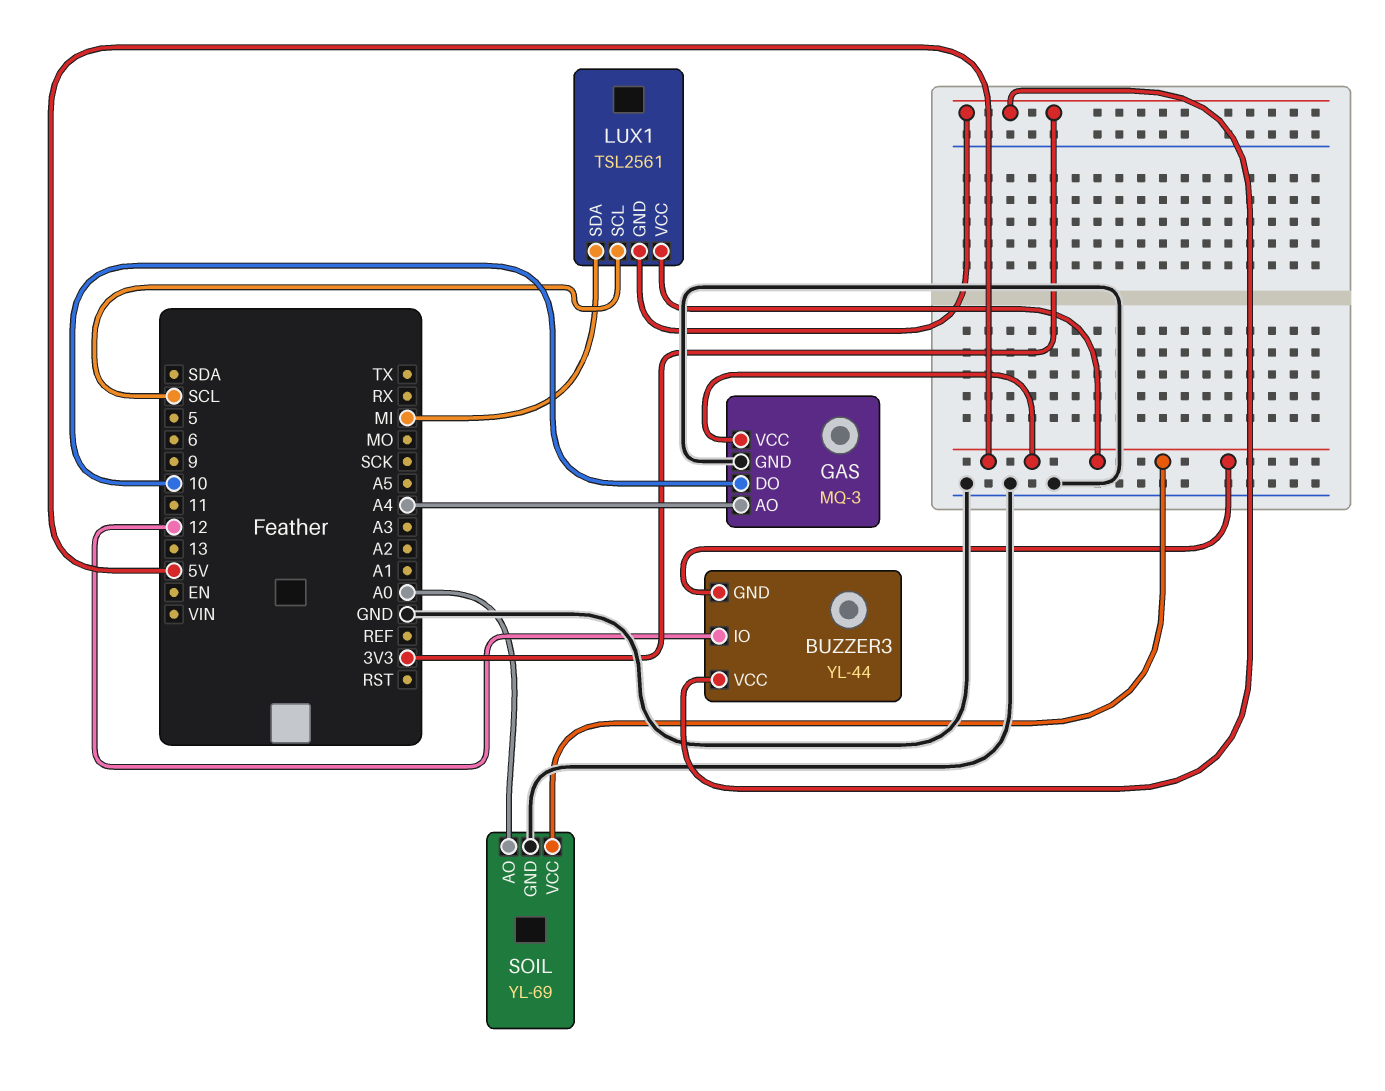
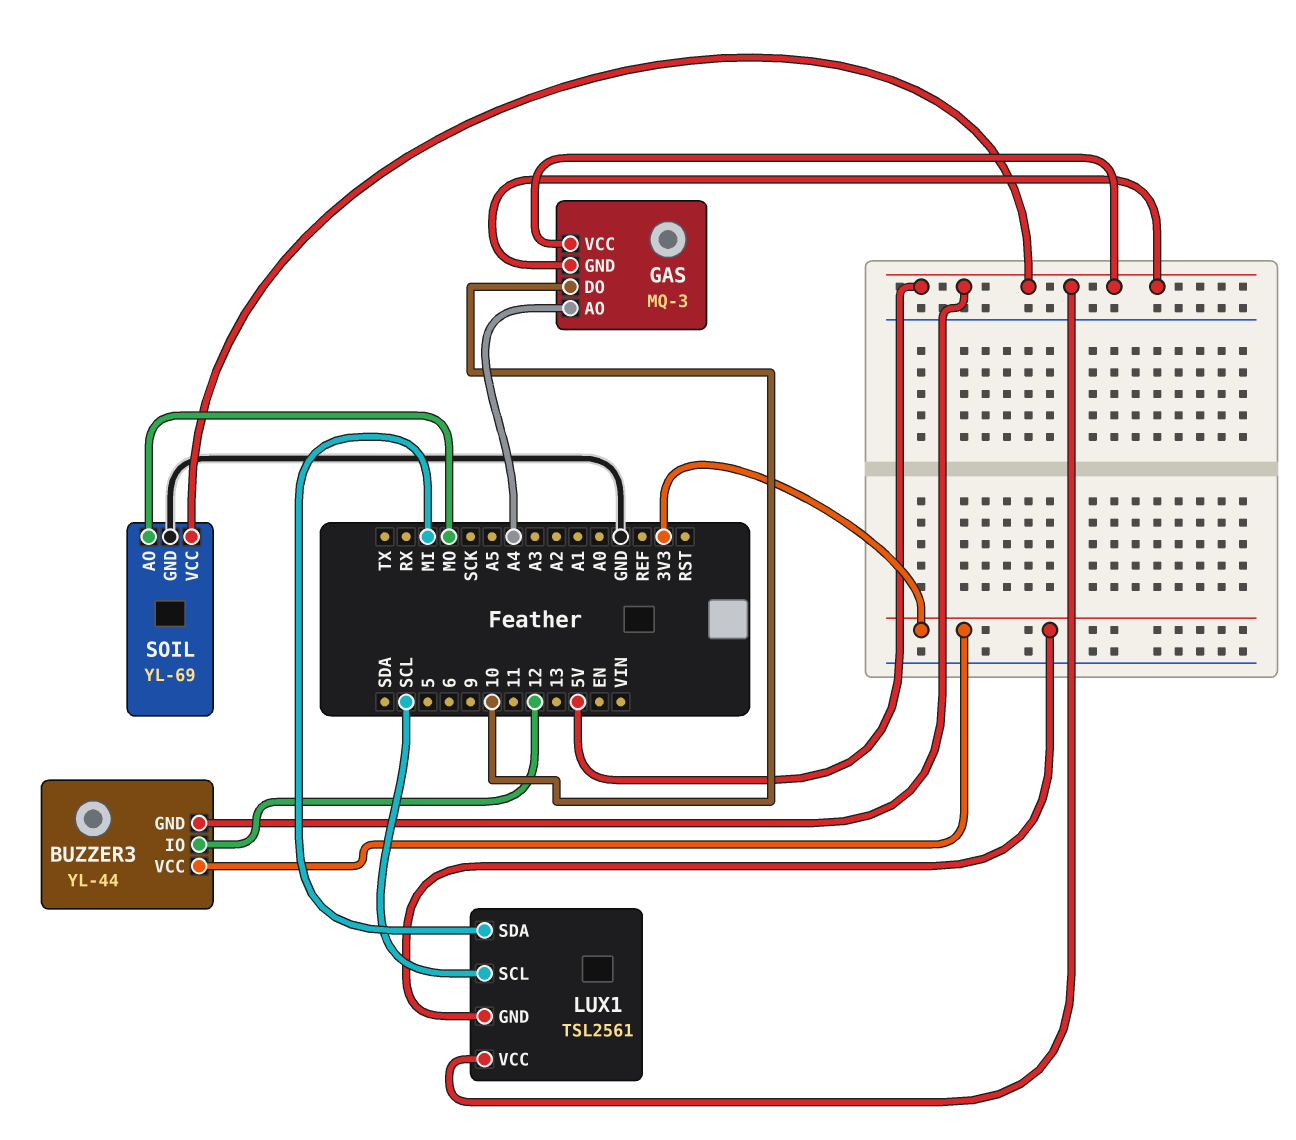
GAS pin GND: GND -> 5V
SOIL pin AO: A0 -> MO

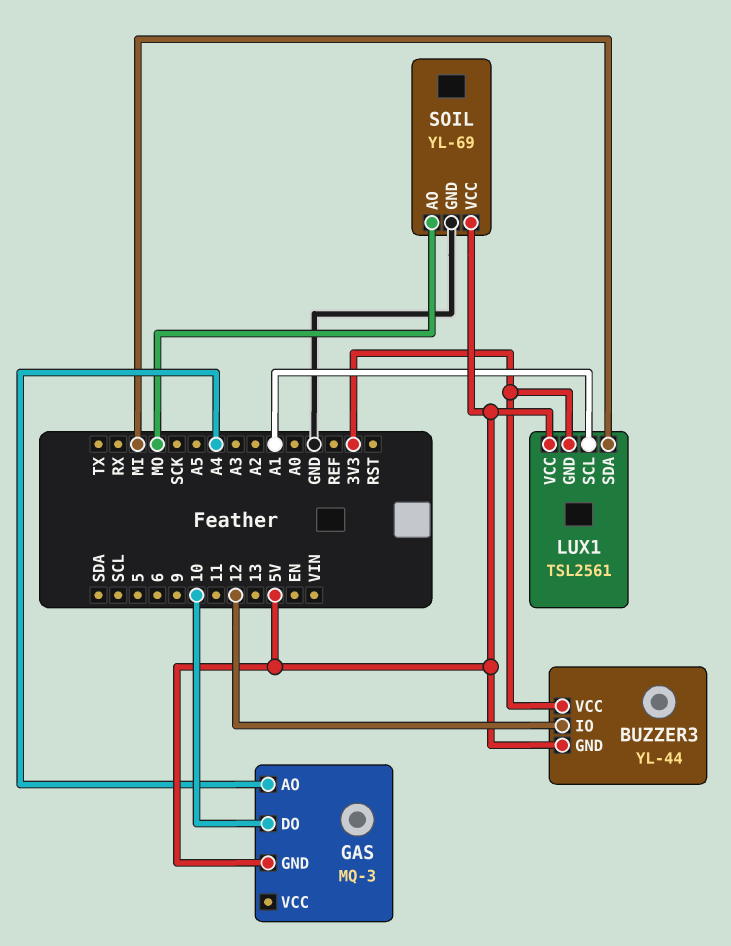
GAS pin VCC: 5V -> none
LUX1 pin SCL: SCL -> A1

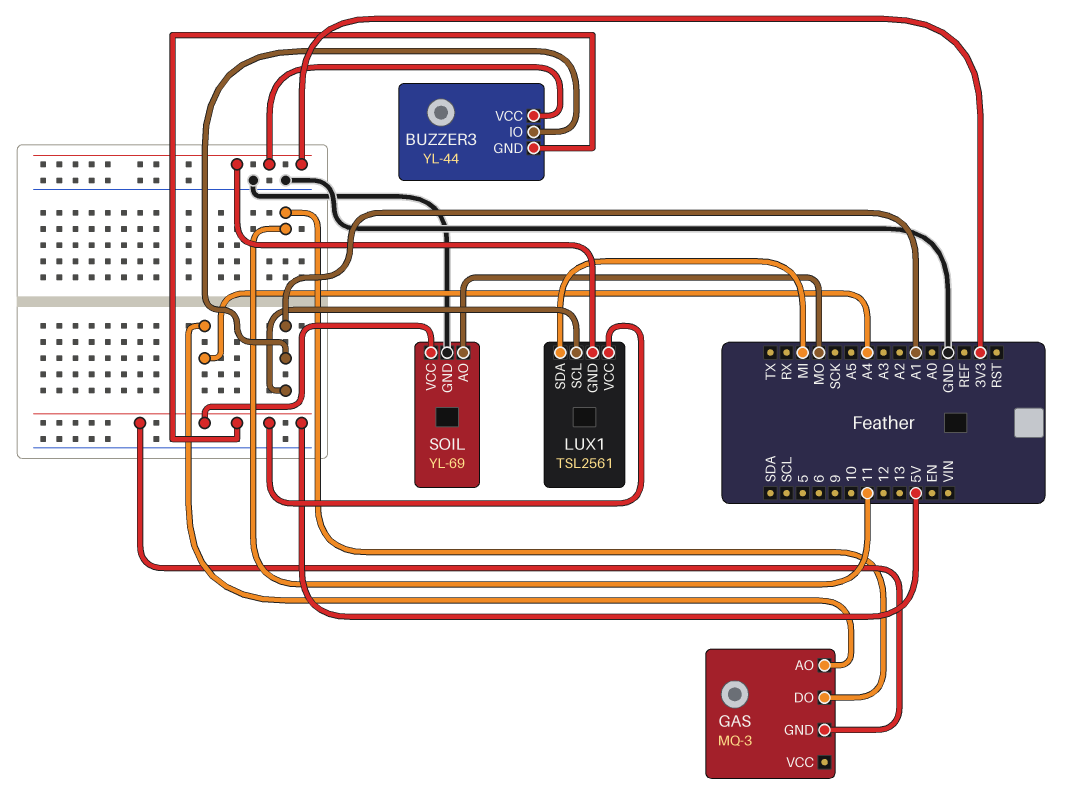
BUZZER3 pin IO: 12 -> A1
GAS pin DO: 10 -> 11

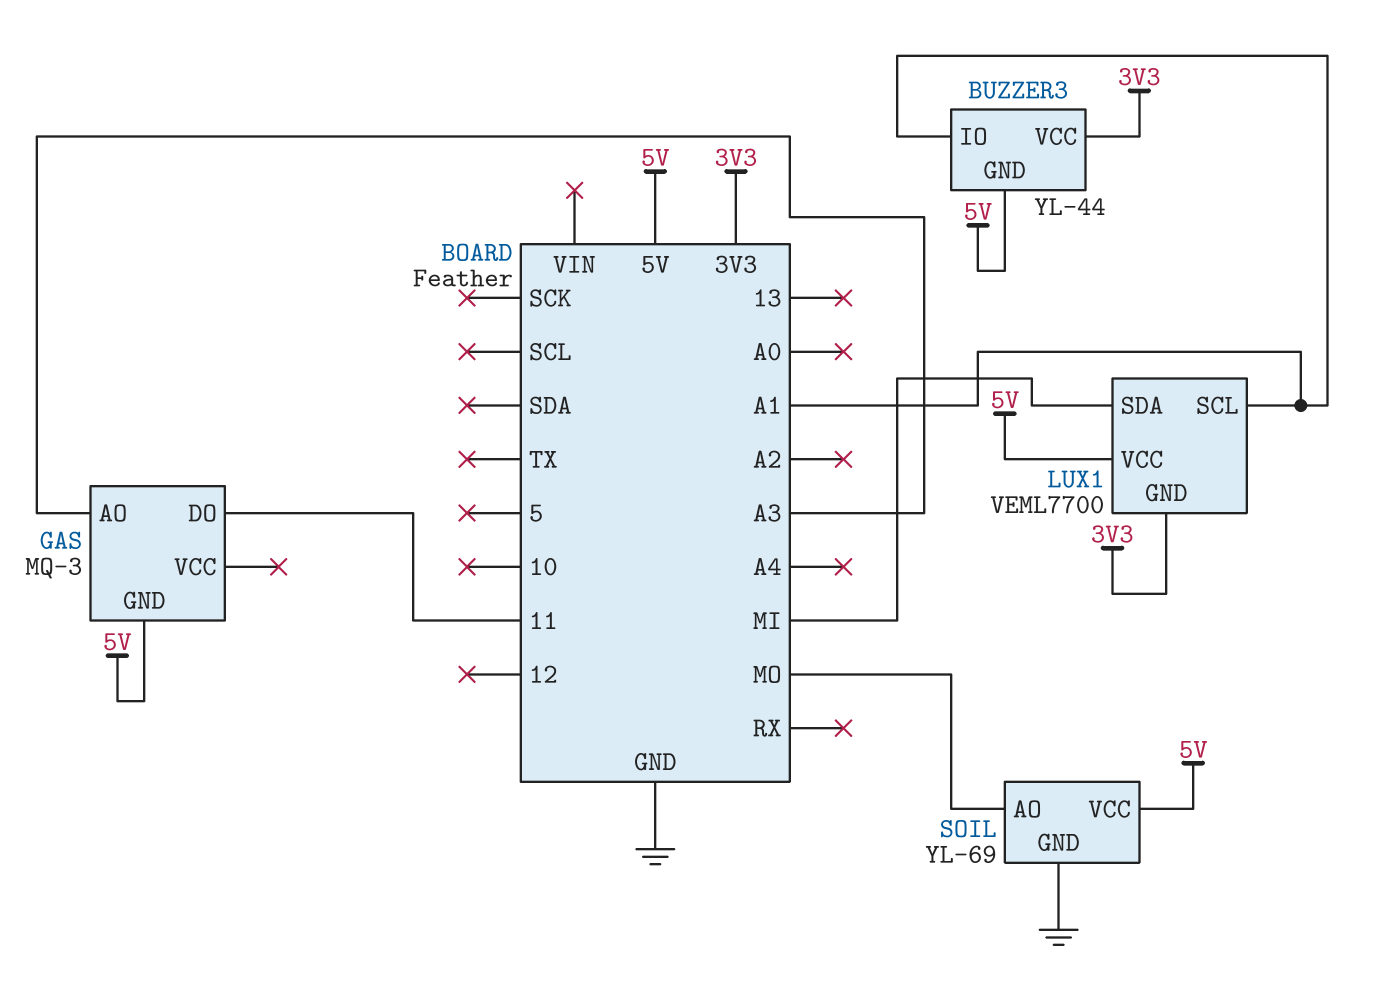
GAS pin AO: A4 -> A3
LUX1: TSL2561 -> VEML7700

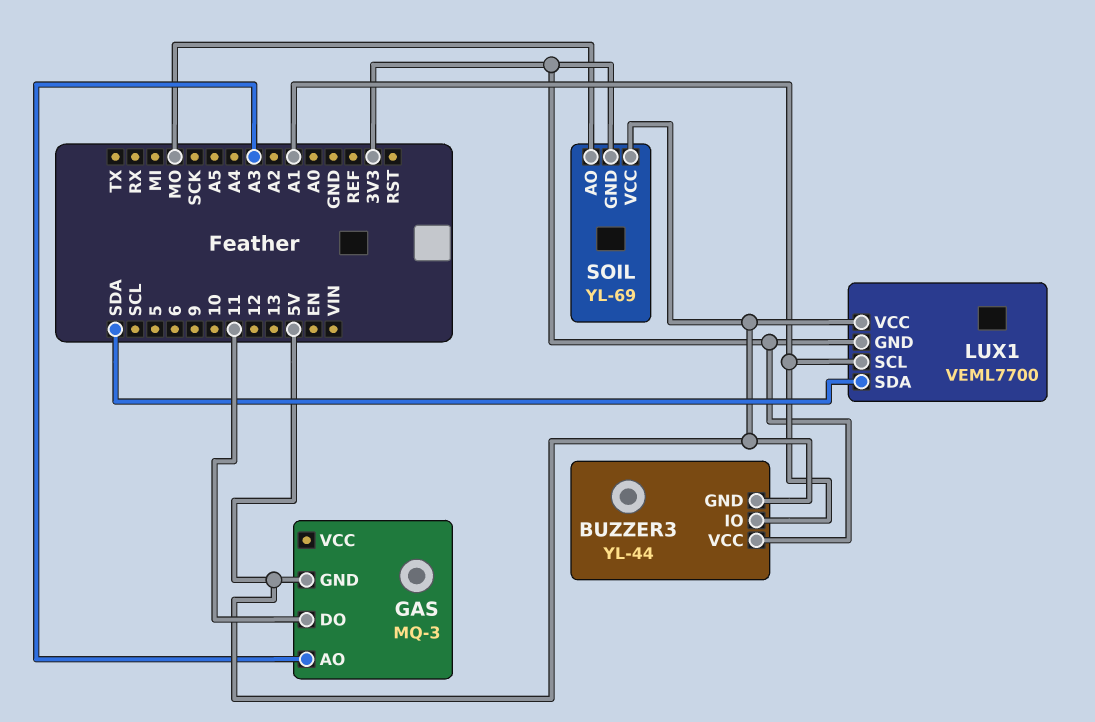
LUX1 pin SDA: MI -> SDA
SOIL pin GND: GND -> 3V3

